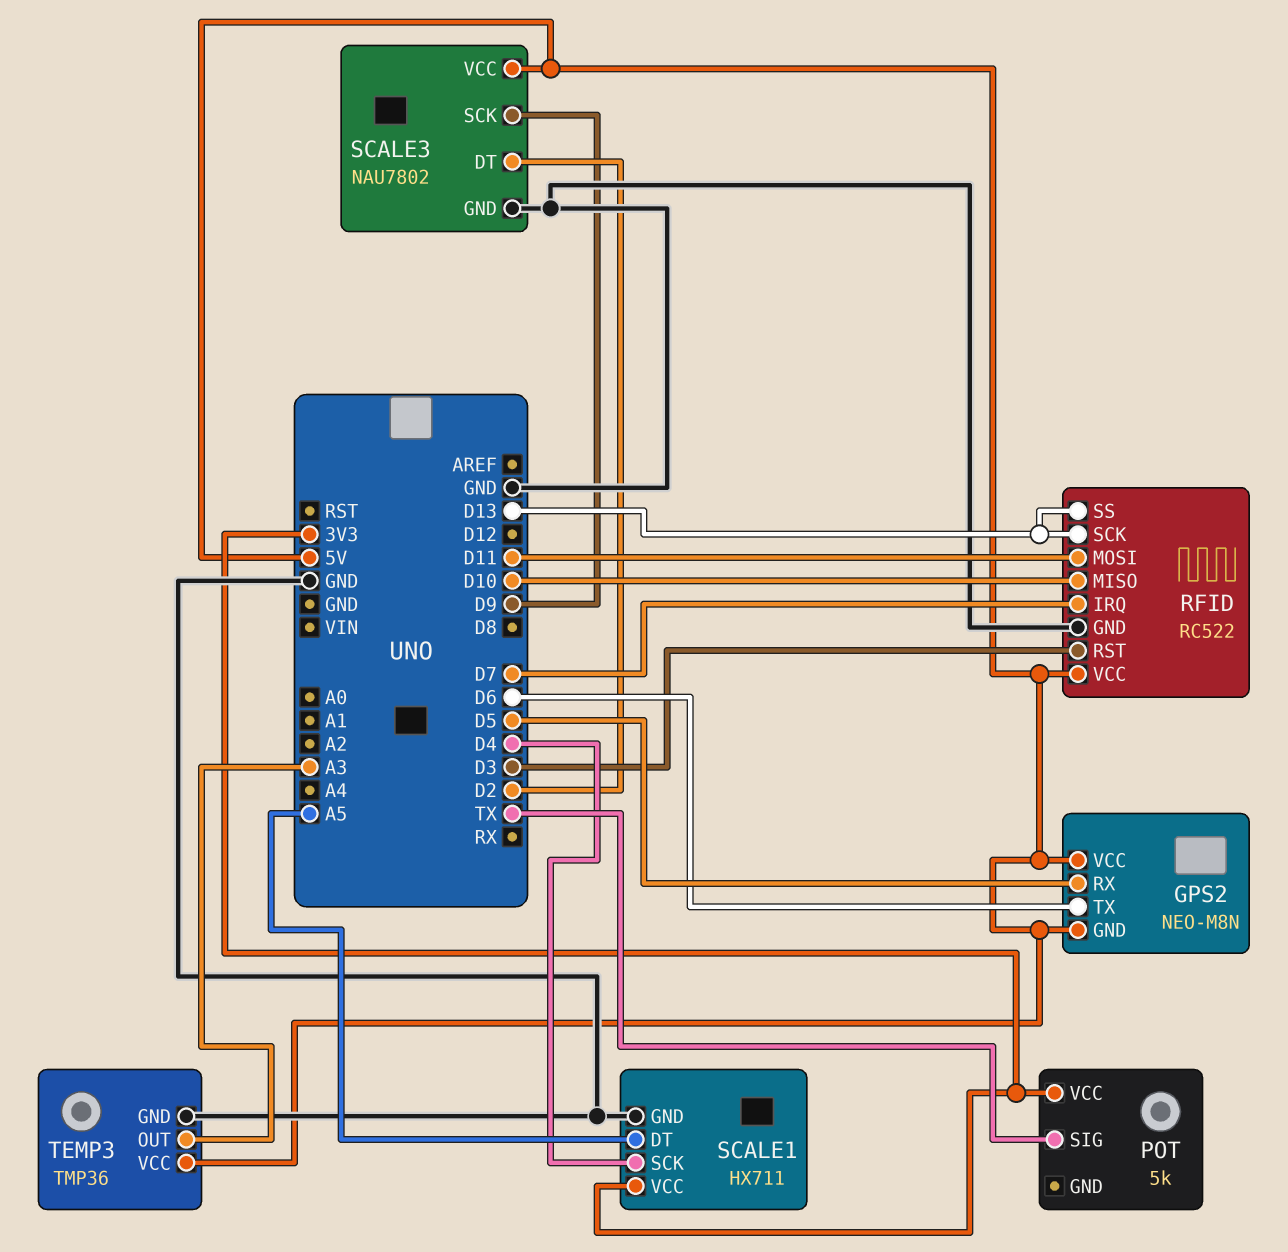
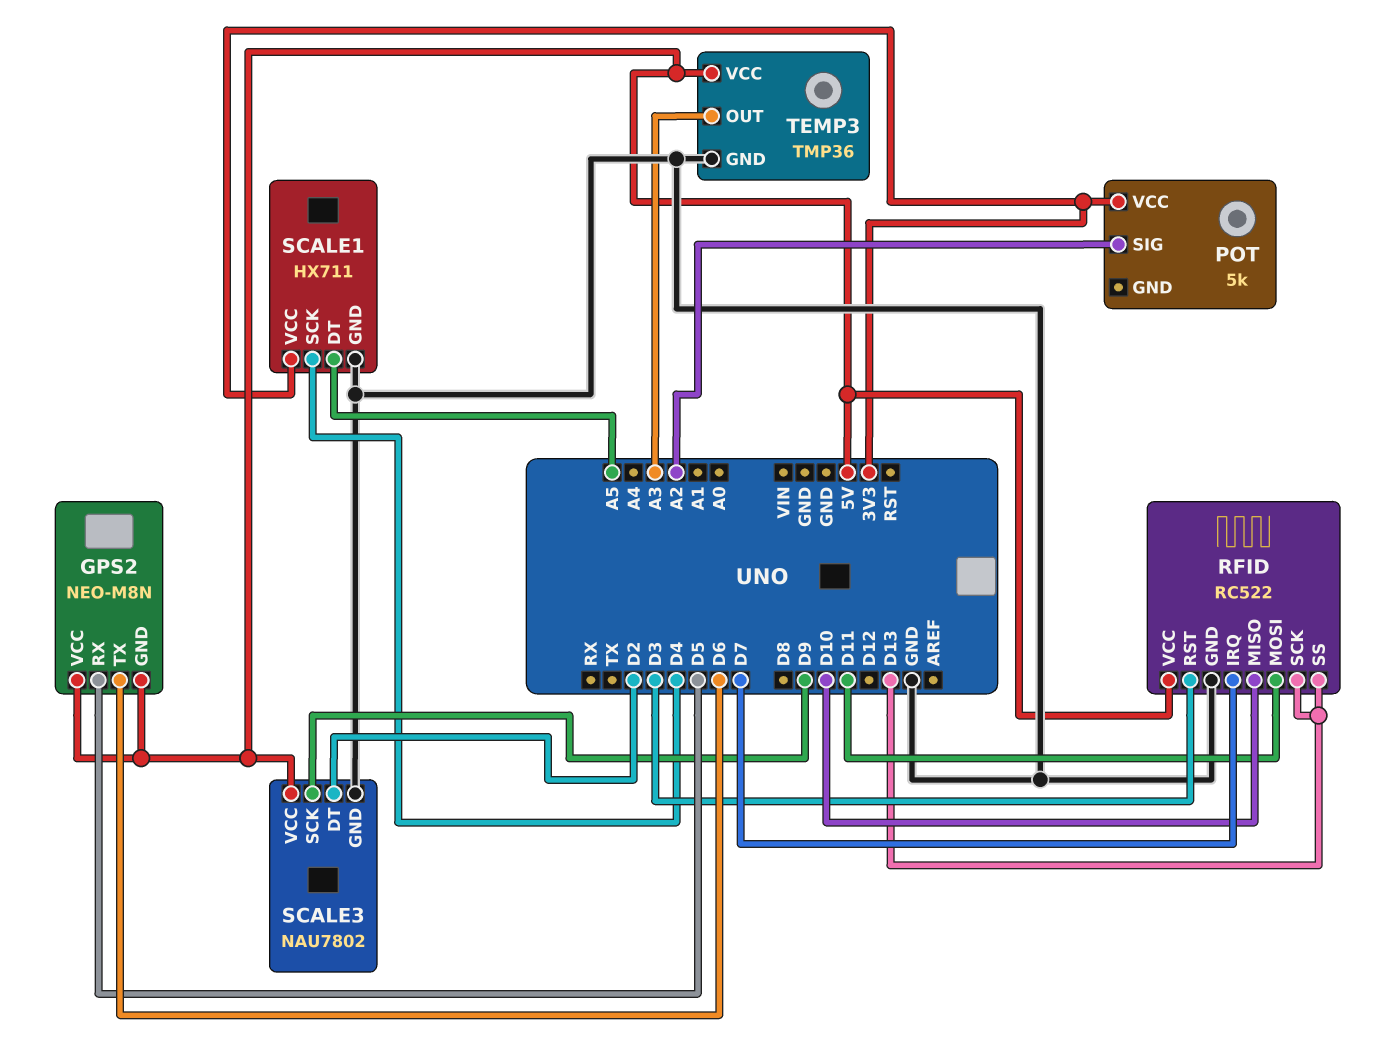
POT pin SIG: TX -> A2

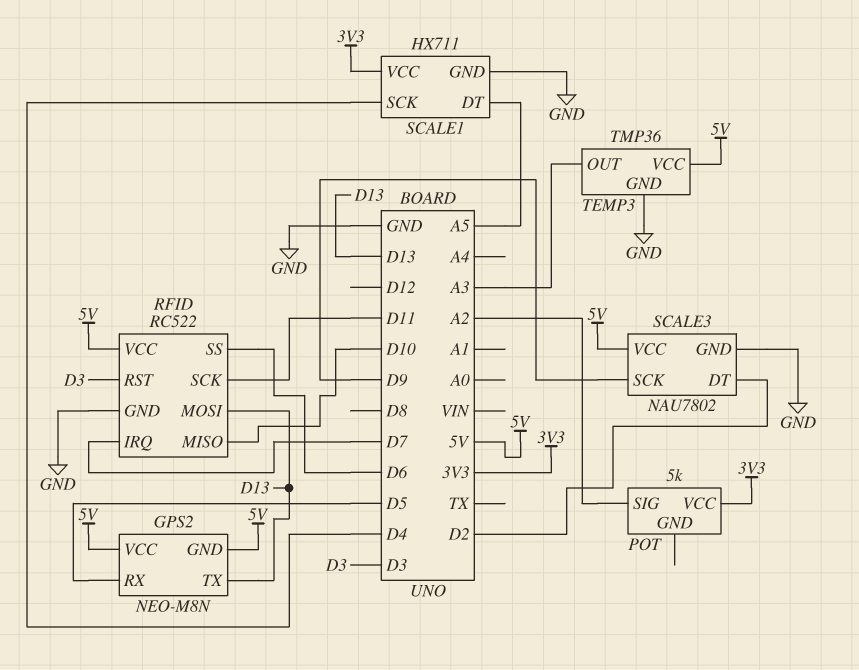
GPS2 pin TX: D6 -> D13
RFID pin MOSI: D11 -> D13
RFID pin SCK: D13 -> D11
RFID pin SS: D13 -> D6

